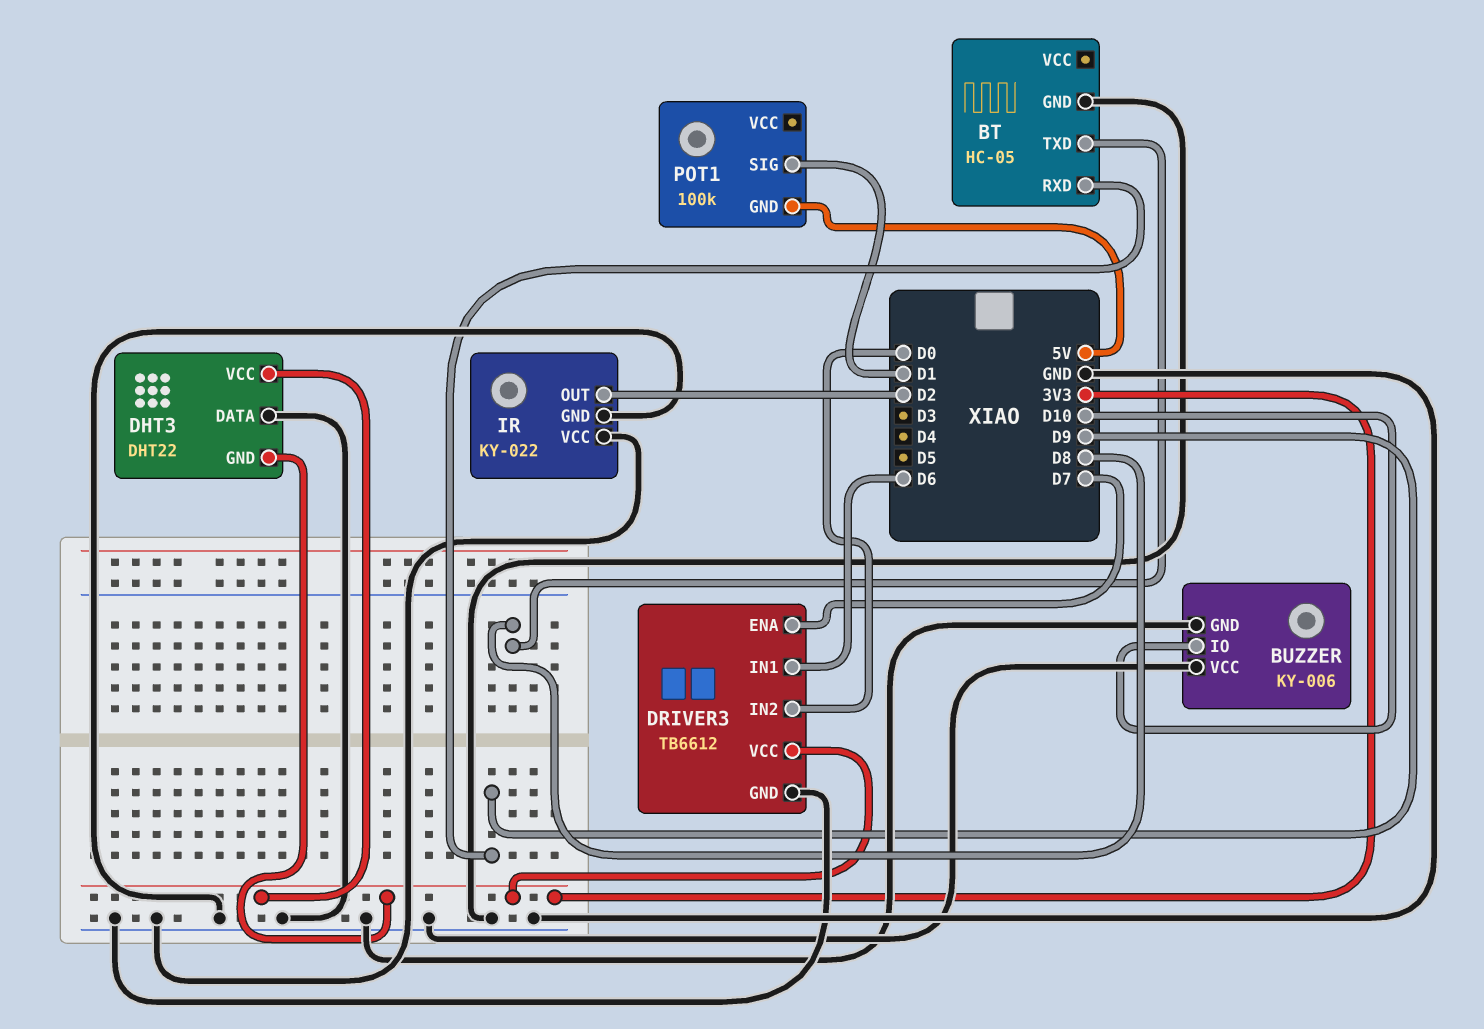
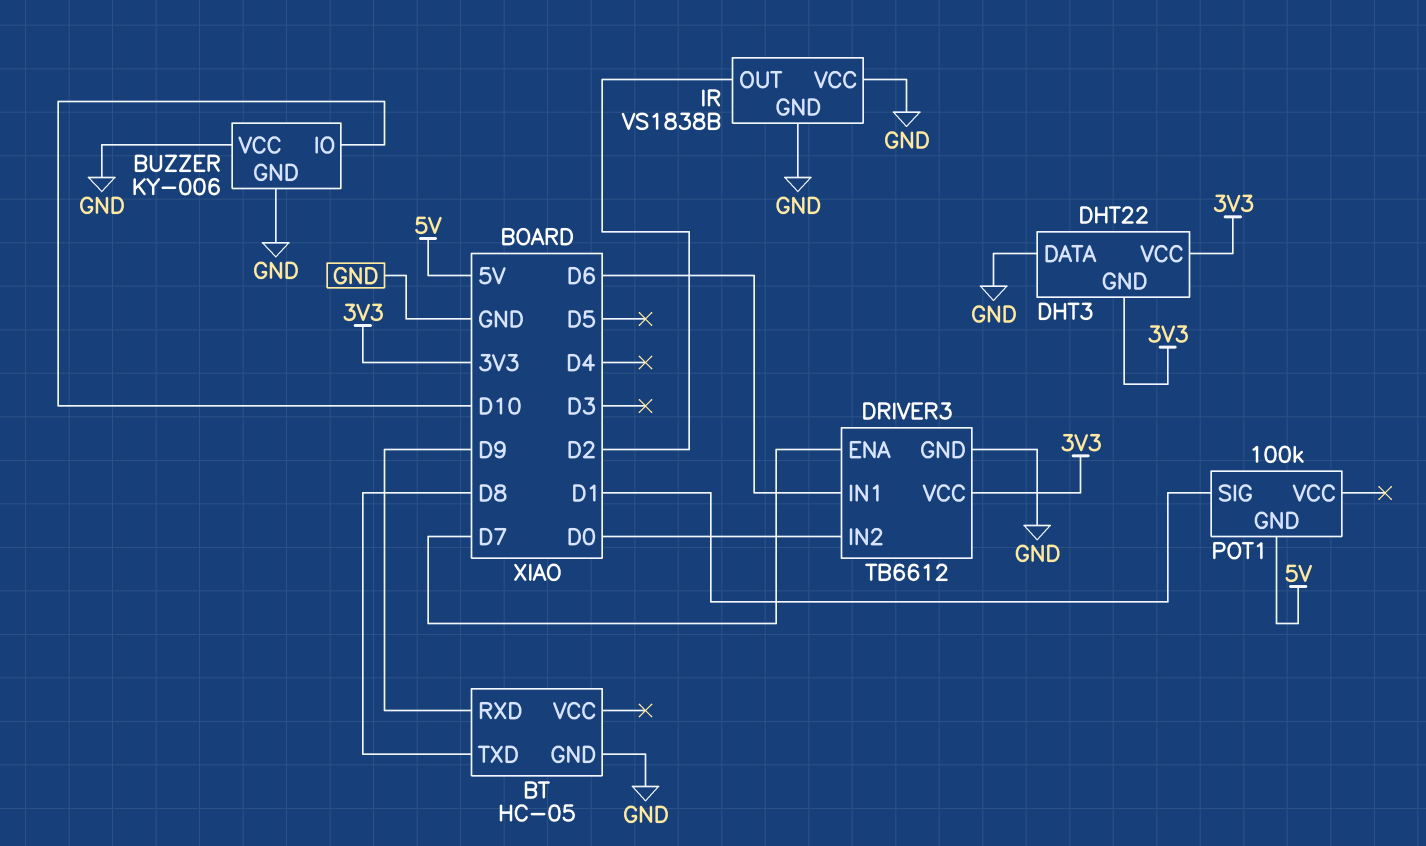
IR: KY-022 -> VS1838B

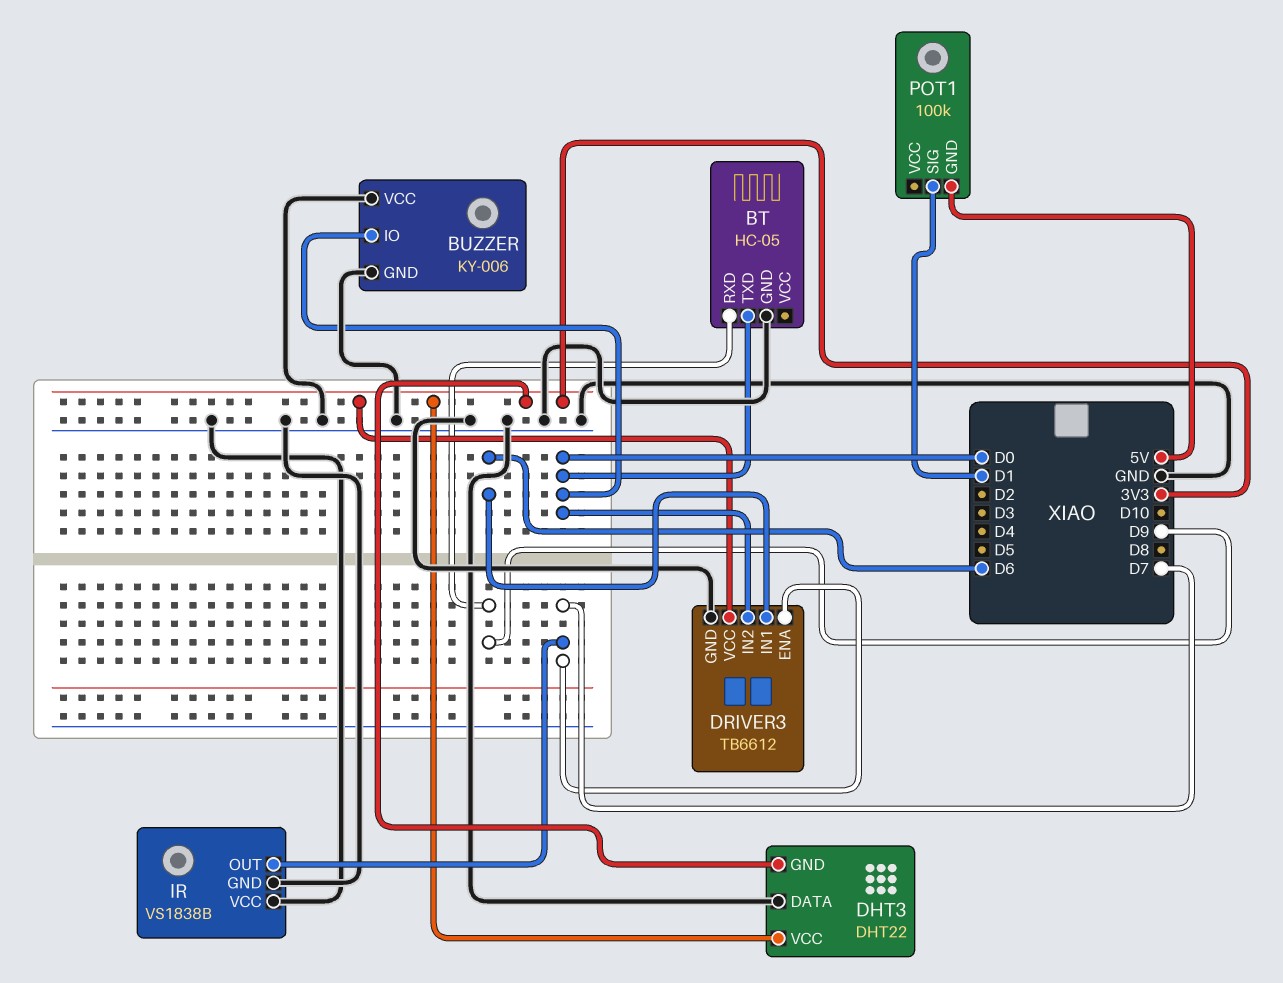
BT pin TXD: D8 -> D0
BUZZER pin IO: D10 -> D0
IR pin OUT: D2 -> D7

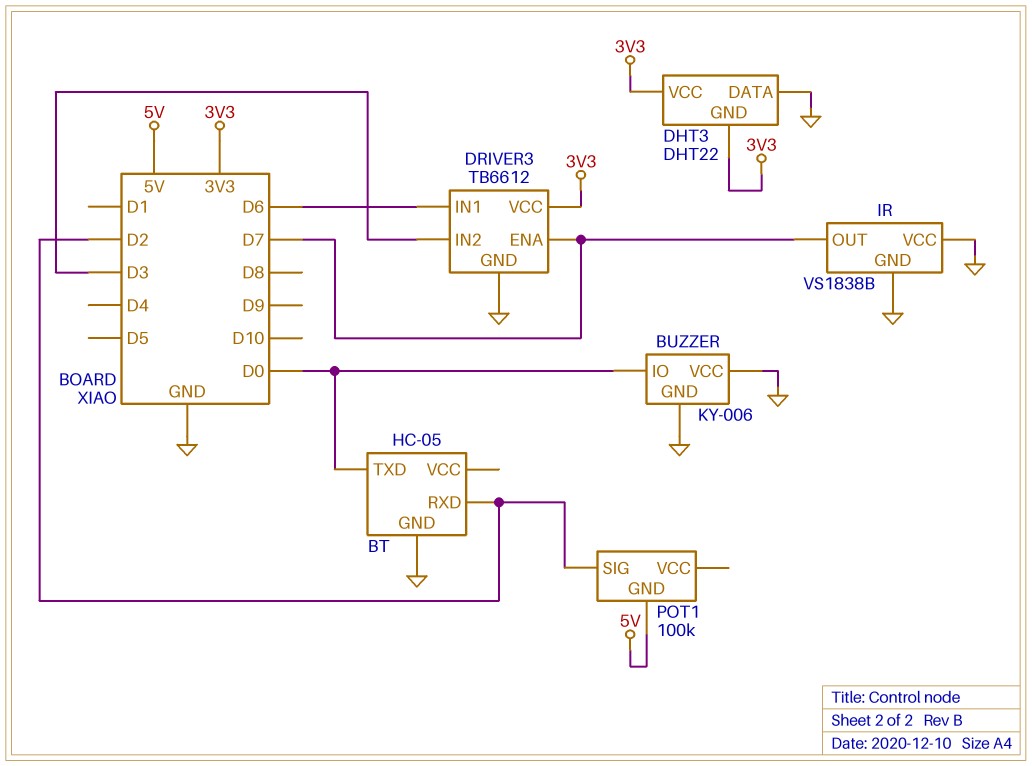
BT pin RXD: D9 -> D2
DRIVER3 pin IN2: D0 -> D3
POT1 pin SIG: D1 -> D2

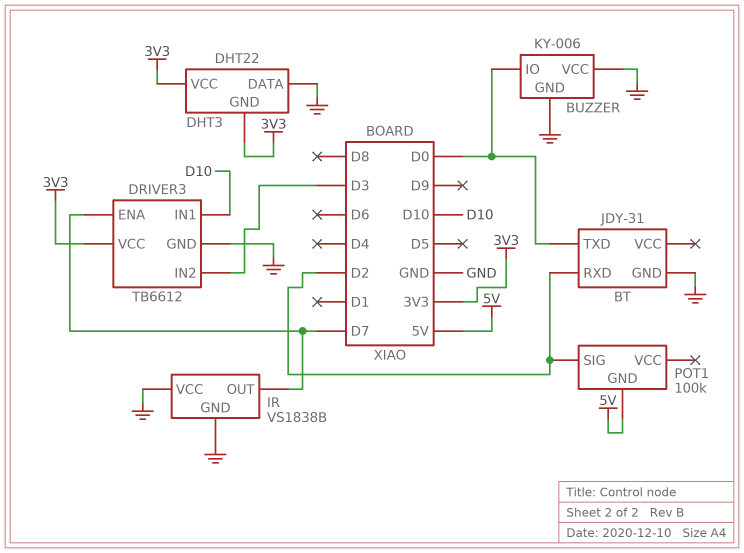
BT: HC-05 -> JDY-31
DRIVER3 pin IN1: D6 -> D10

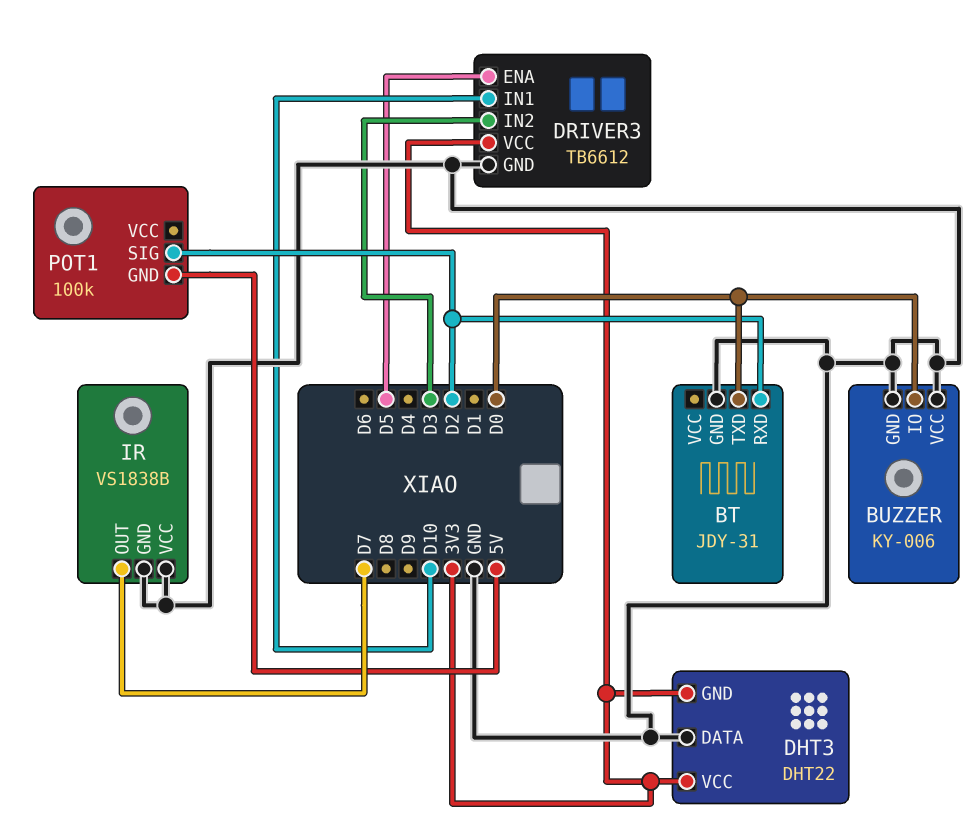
DRIVER3 pin ENA: D7 -> D5

